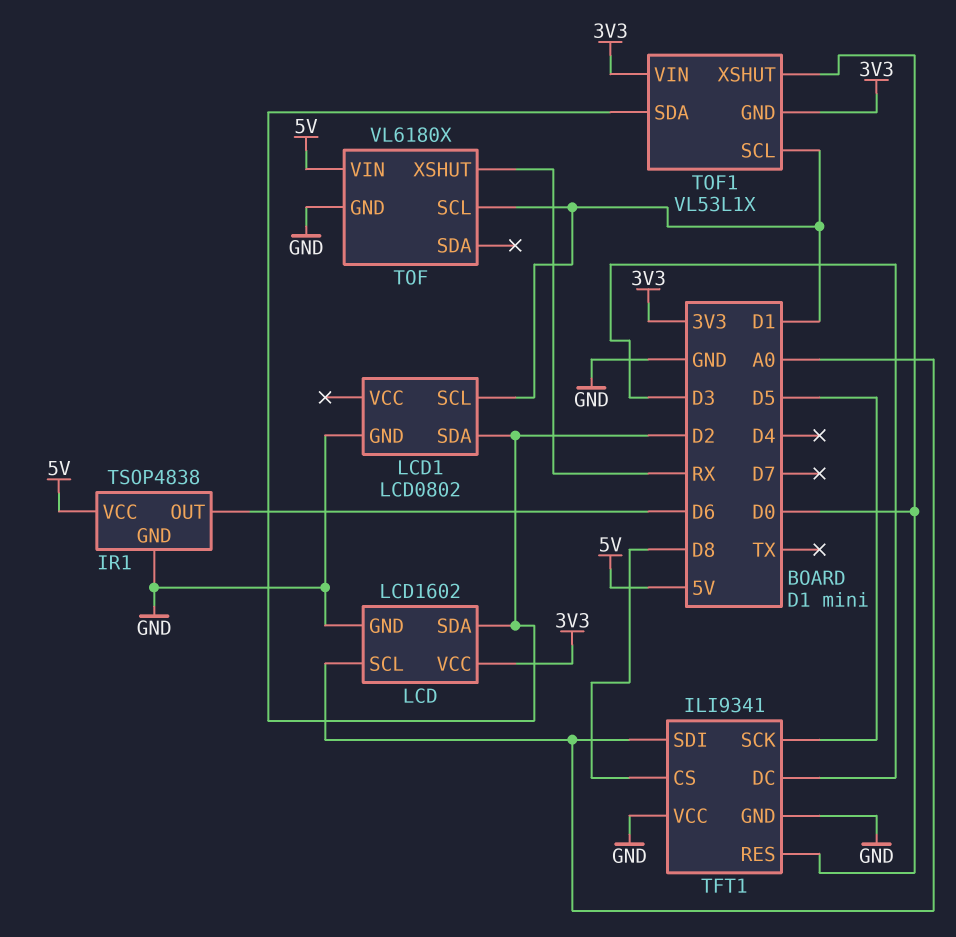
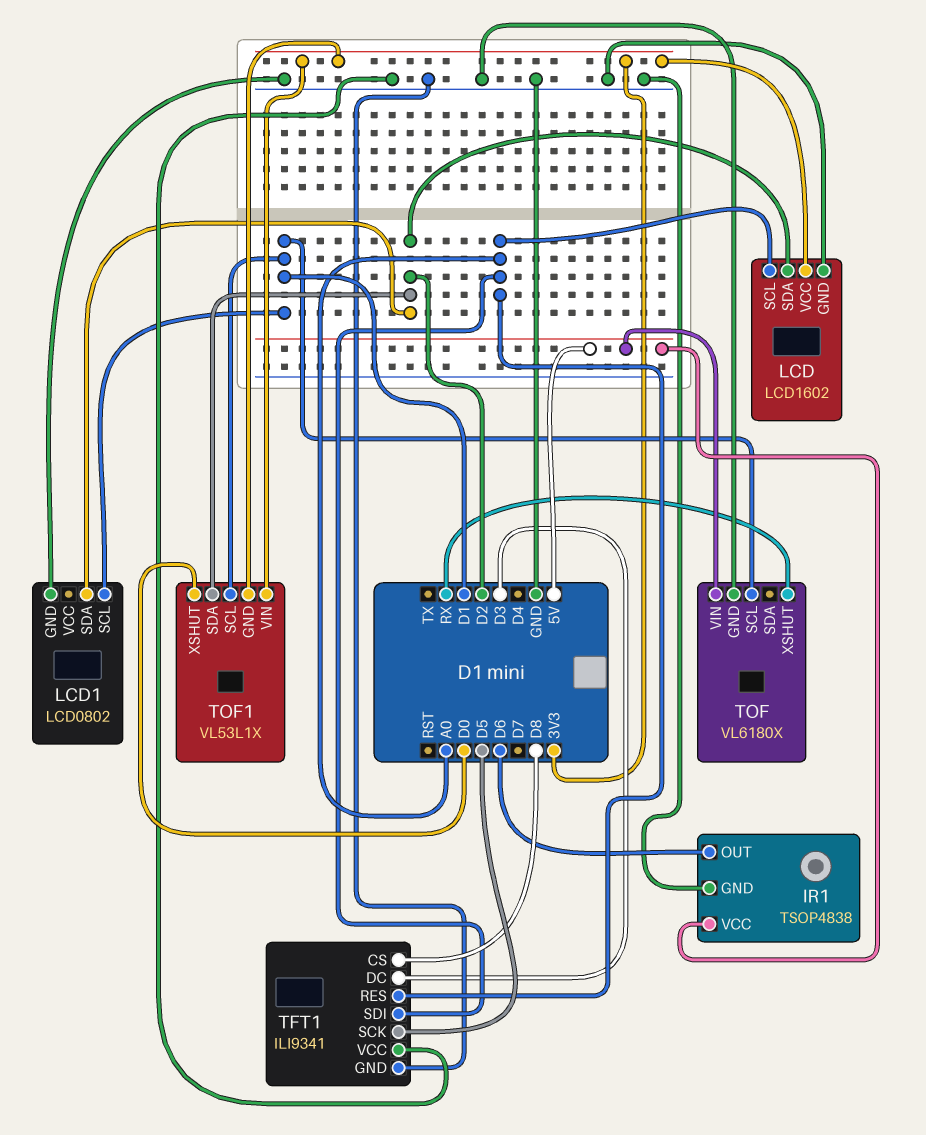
TFT1 pin RES: D0 -> A0

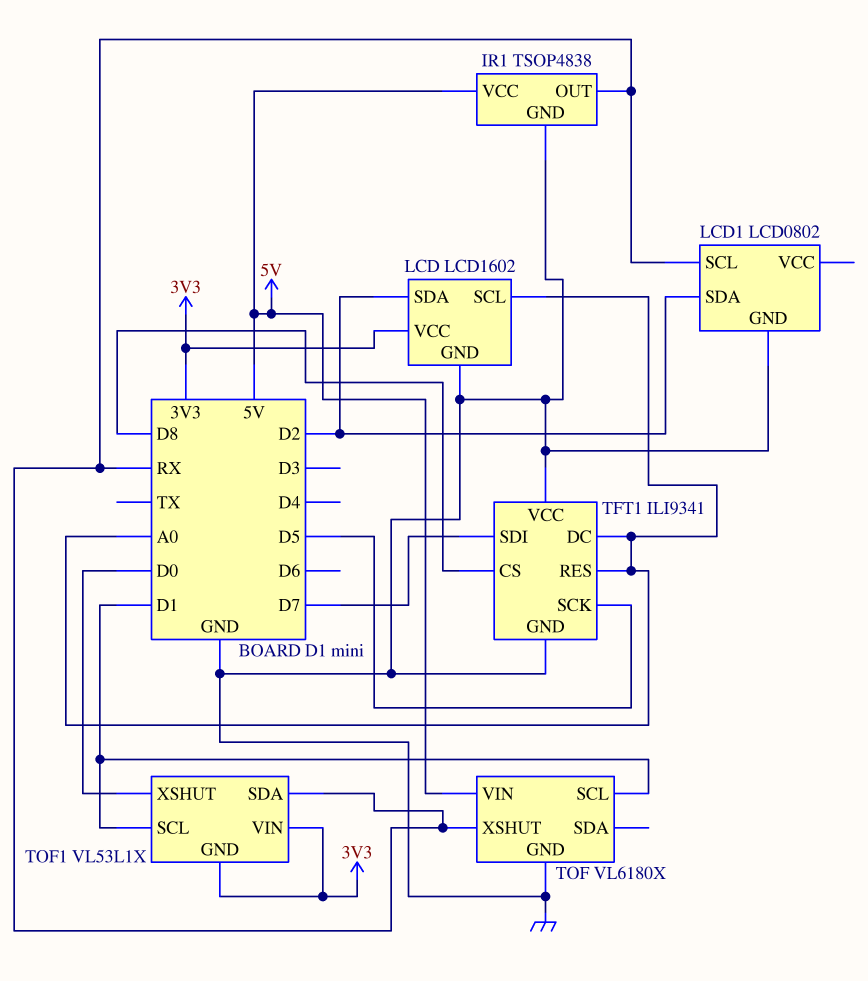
IR1 pin OUT: D6 -> RX
LCD1 pin SCL: D1 -> RX
TFT1 pin DC: D3 -> A0
TFT1 pin SDI: A0 -> D7
TOF1 pin SDA: D2 -> RX

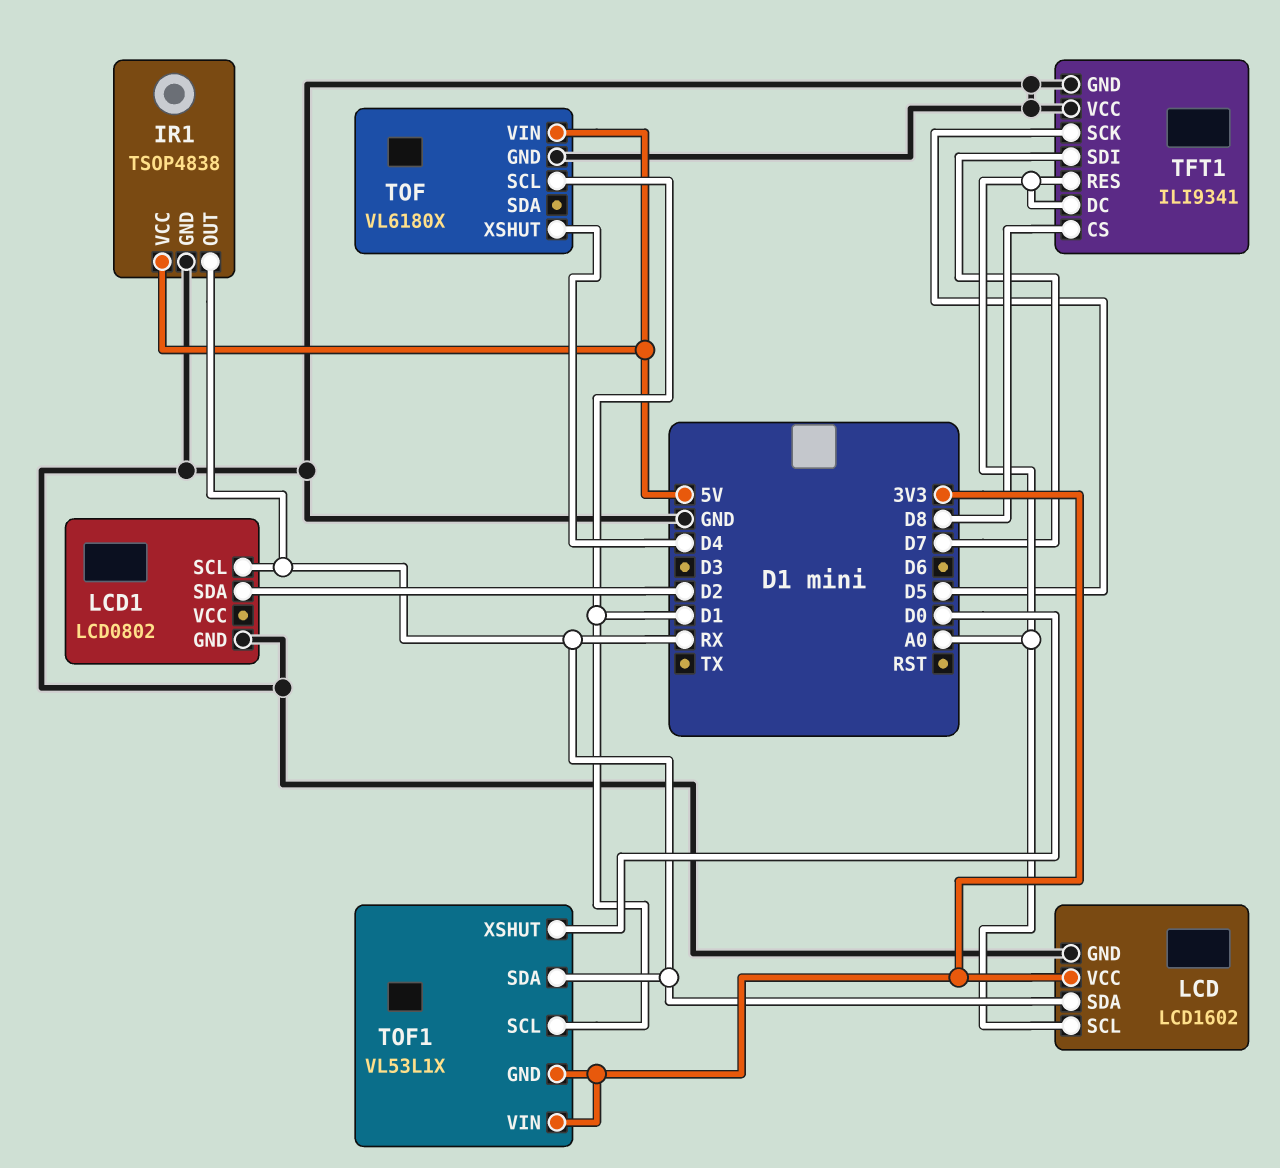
LCD pin SDA: D2 -> RX
TOF pin XSHUT: RX -> D4

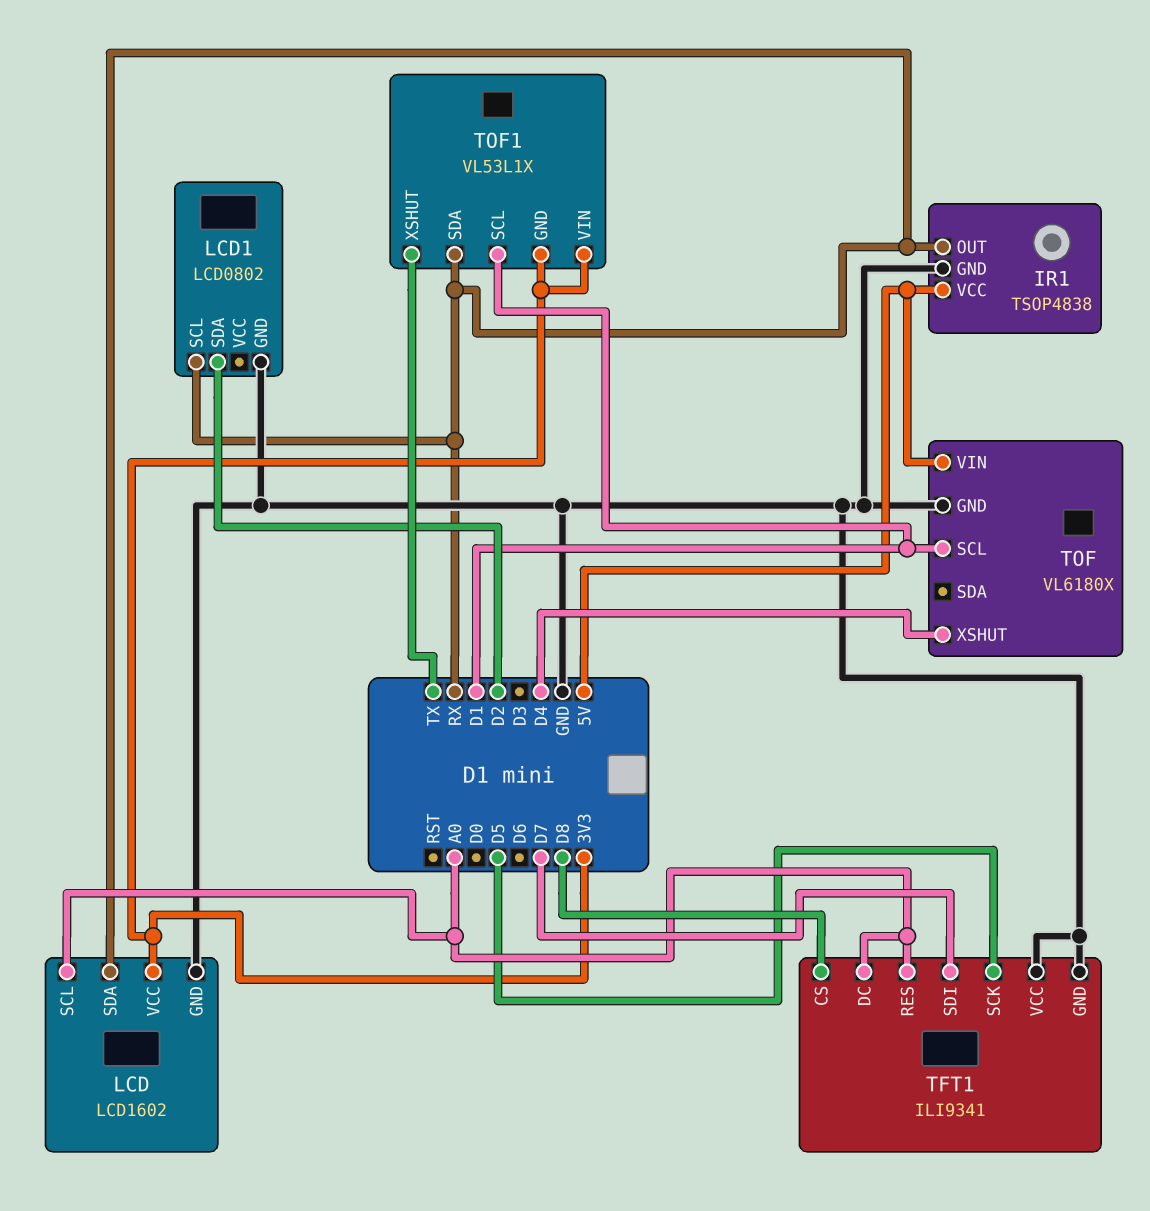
TOF1 pin XSHUT: D0 -> TX

